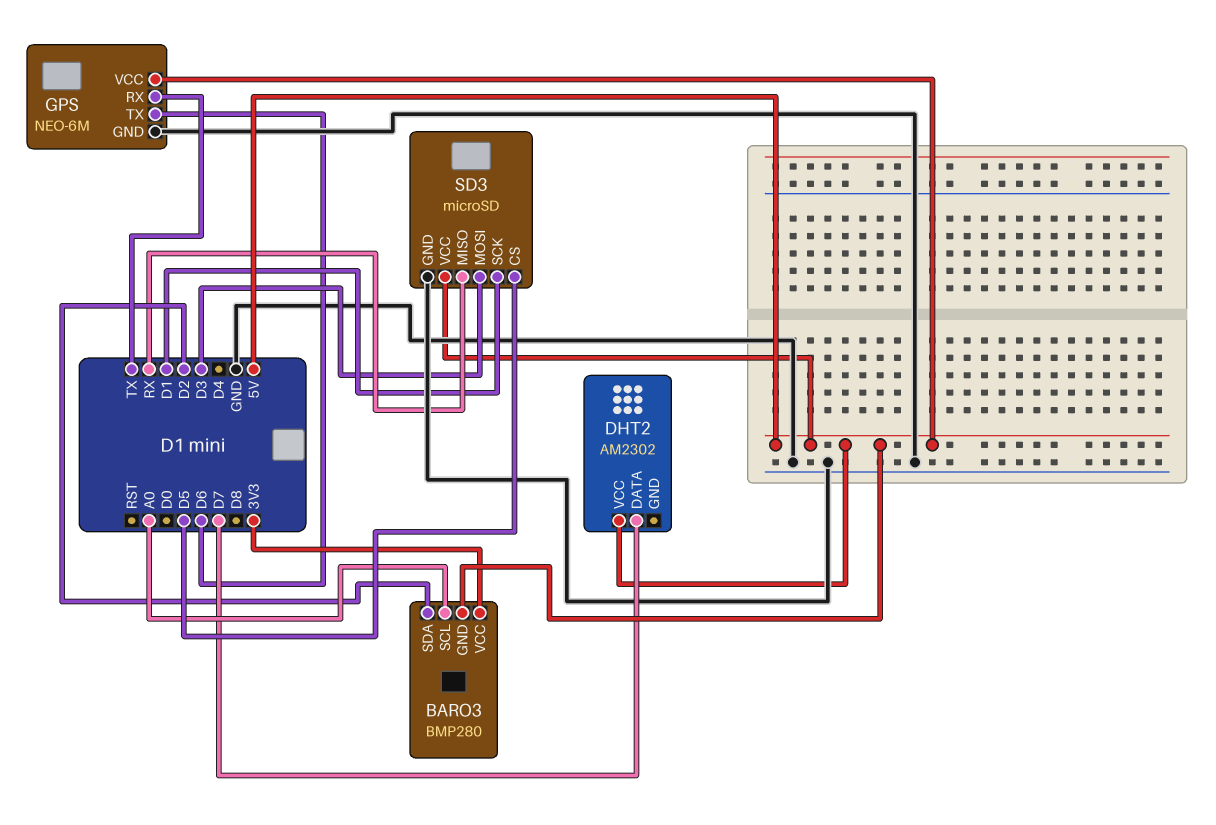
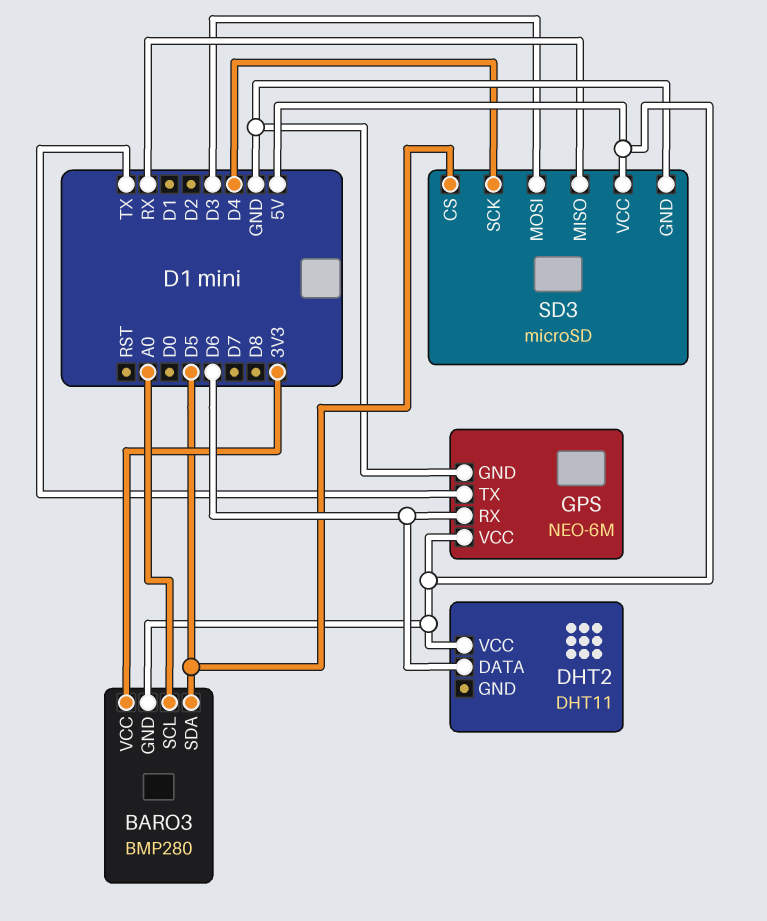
BARO3 pin SDA: D2 -> D5
DHT2: AM2302 -> DHT11
DHT2 pin DATA: D7 -> D6
GPS pin RX: TX -> D6
GPS pin TX: D6 -> TX
SD3 pin SCK: D1 -> D4

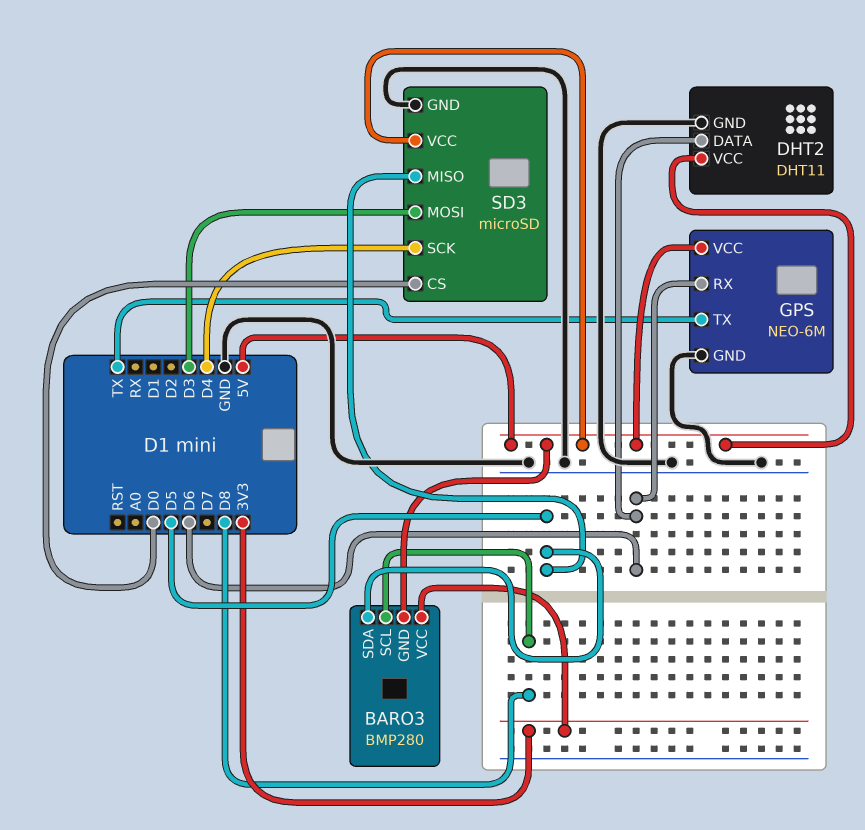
BARO3 pin SCL: A0 -> D8
DHT2 pin GND: none -> GND
SD3 pin CS: D5 -> D0
SD3 pin MISO: RX -> D5

